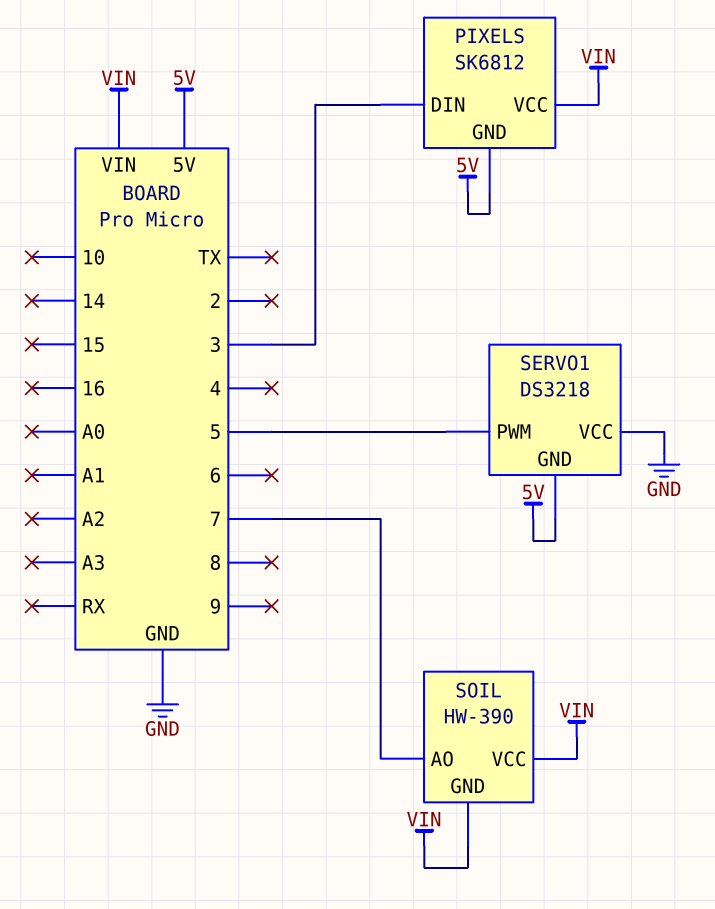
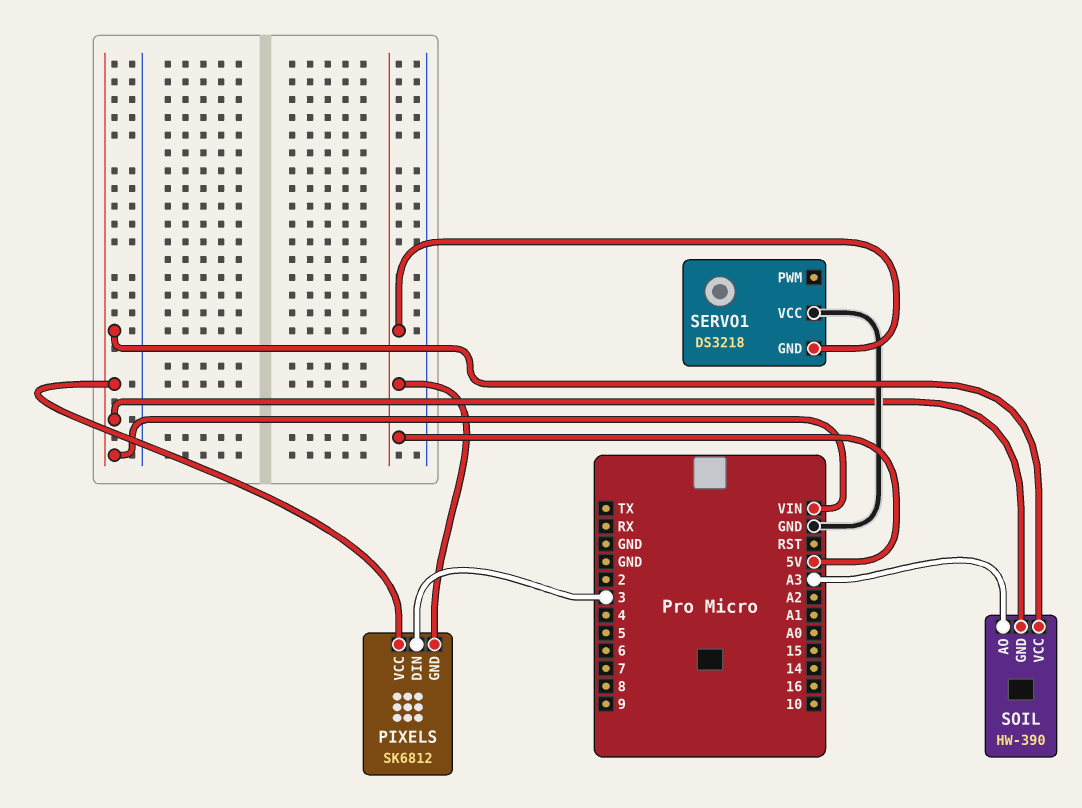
SERVO1 pin PWM: 5 -> none
SOIL pin AO: 7 -> A3

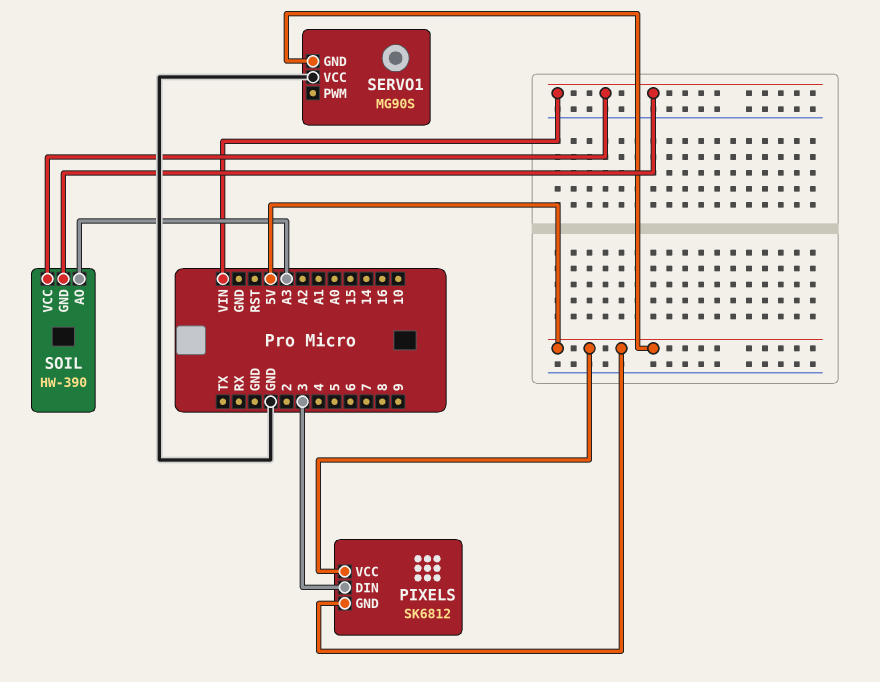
PIXELS pin VCC: VIN -> 5V
SERVO1: DS3218 -> MG90S

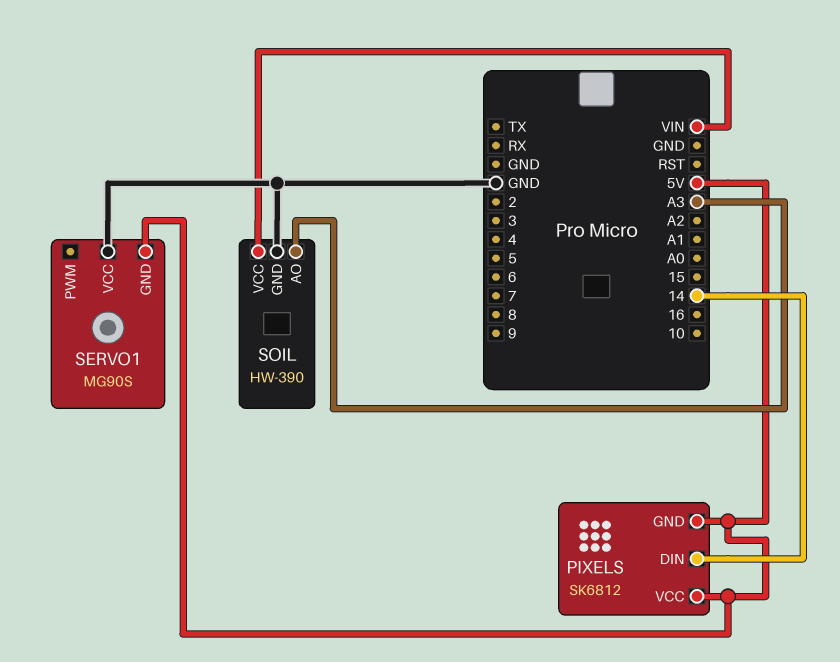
PIXELS pin DIN: 3 -> 14
SOIL pin GND: VIN -> GND

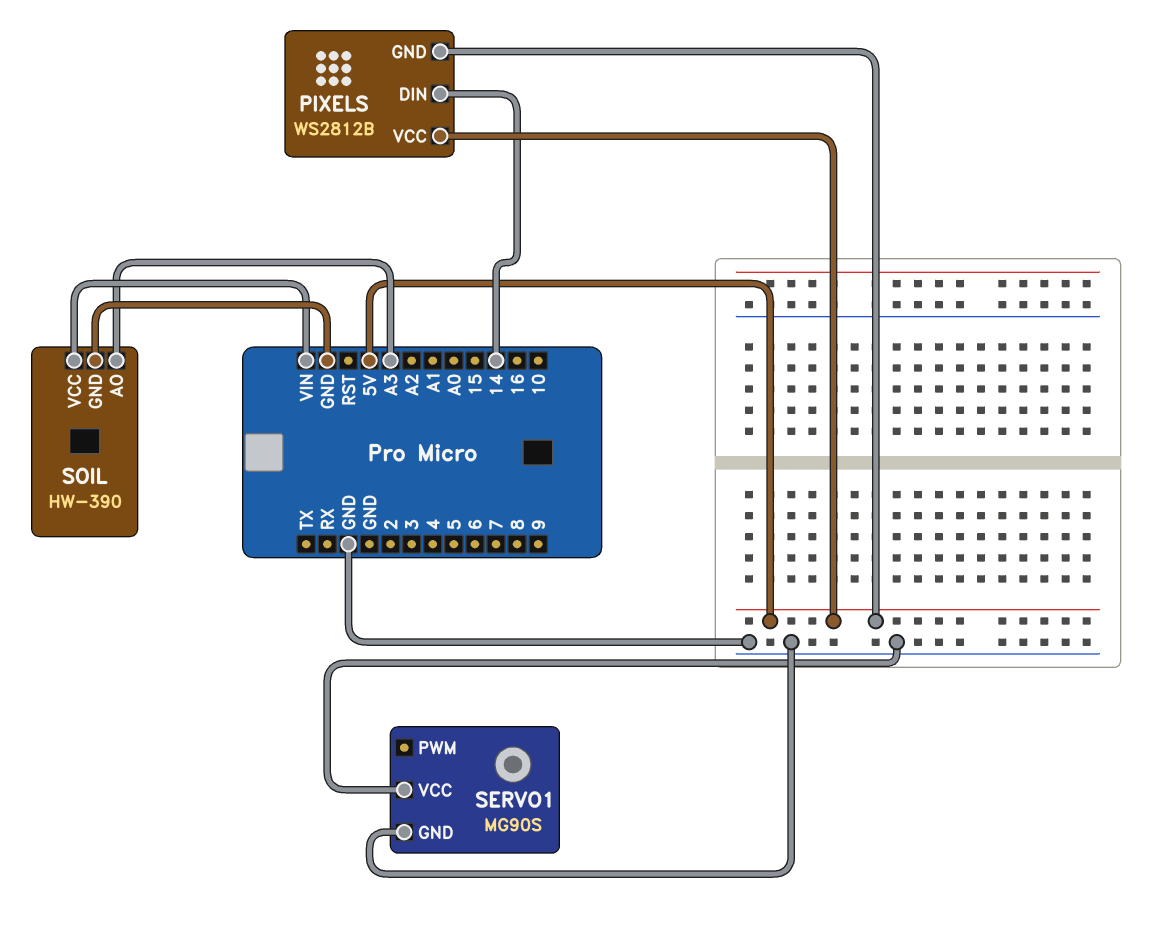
PIXELS: SK6812 -> WS2812B
SERVO1 pin GND: 5V -> GND

